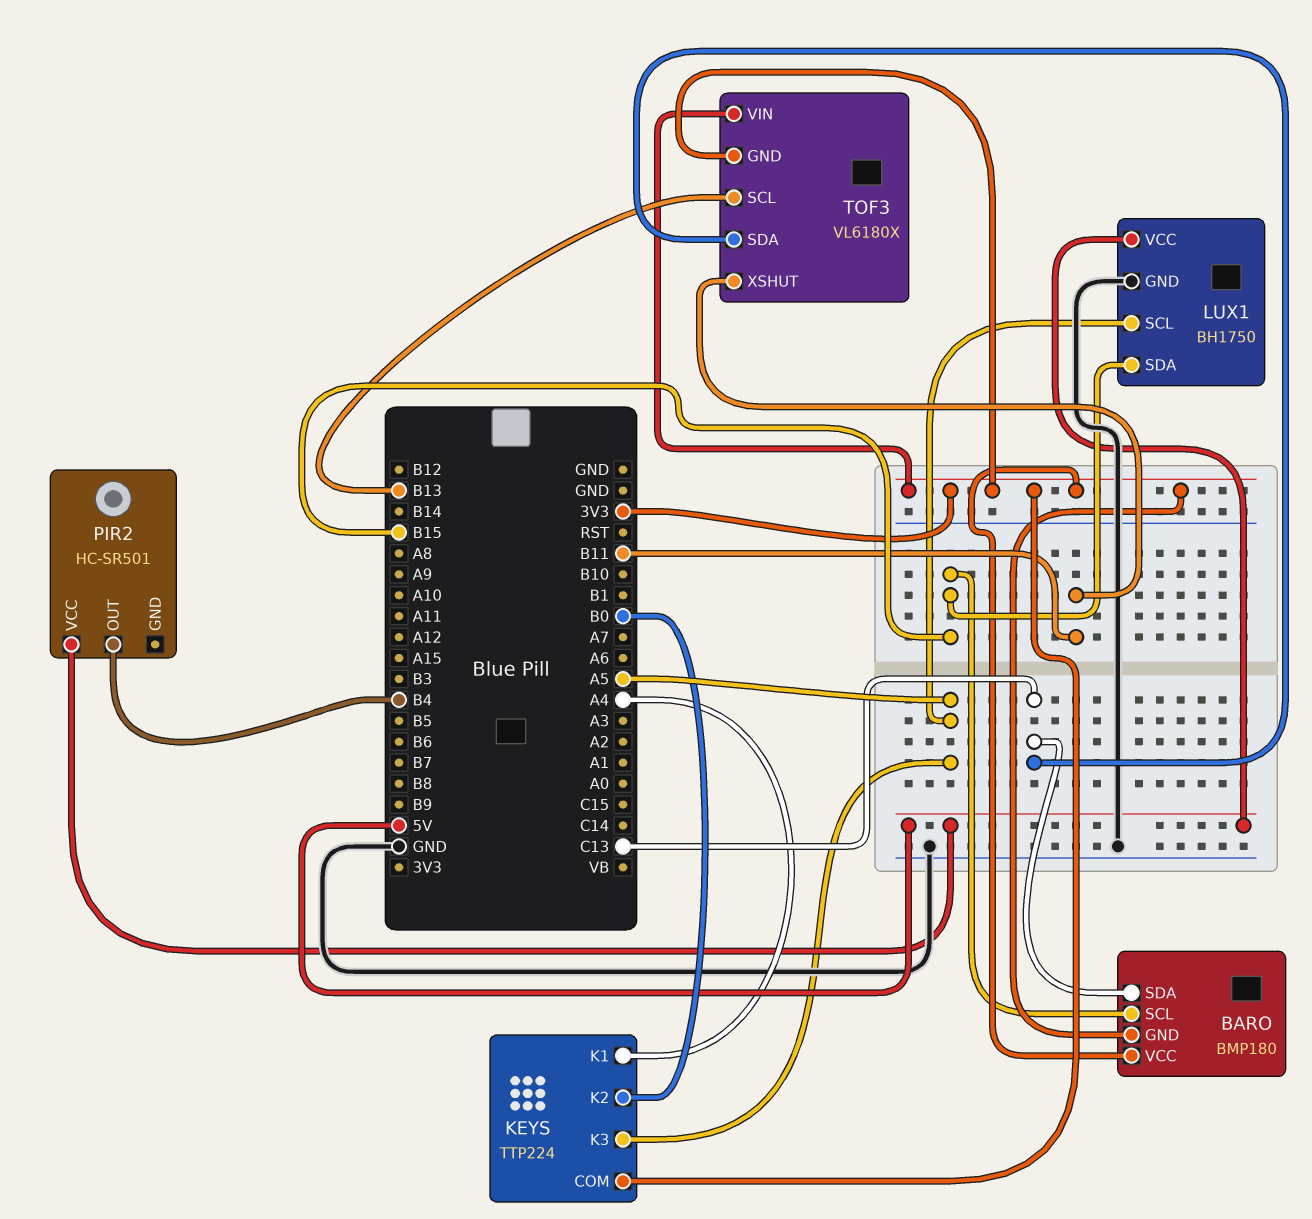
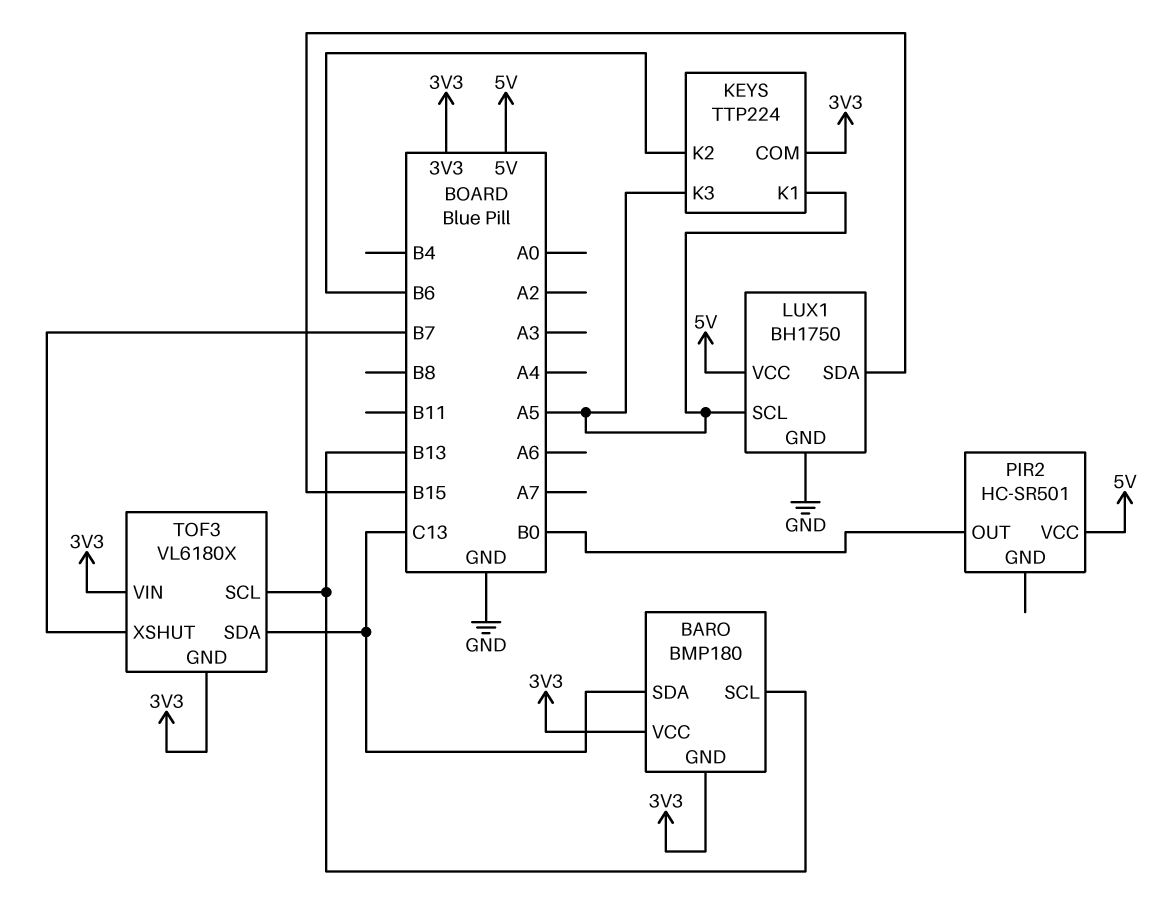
BARO pin SCL: B15 -> B13
KEYS pin K1: A4 -> A5
KEYS pin K2: B0 -> B6
PIR2 pin OUT: B4 -> B0
TOF3 pin XSHUT: B11 -> B7

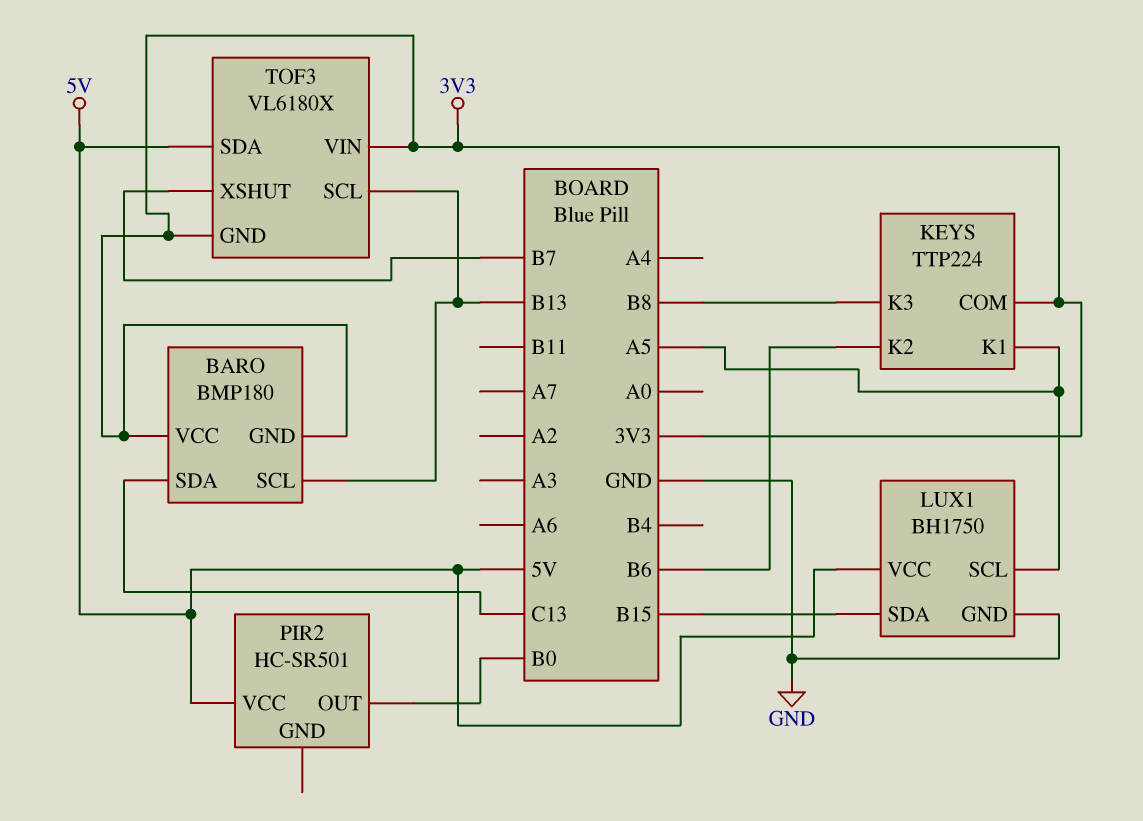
KEYS pin K3: A5 -> B8
TOF3 pin SDA: C13 -> 5V

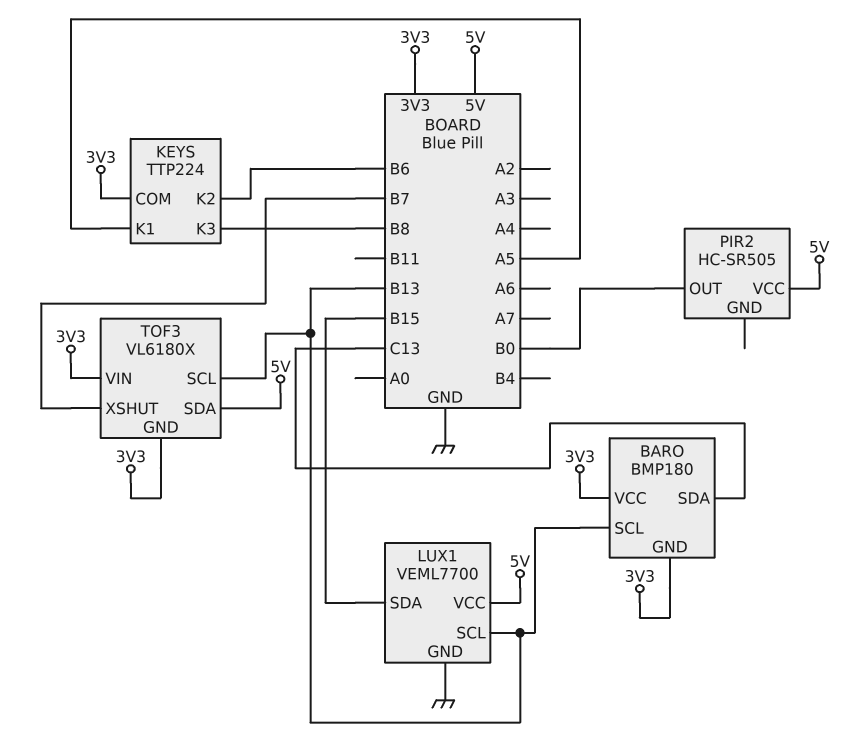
LUX1: BH1750 -> VEML7700
LUX1 pin SCL: A5 -> B13
PIR2: HC-SR501 -> HC-SR505

